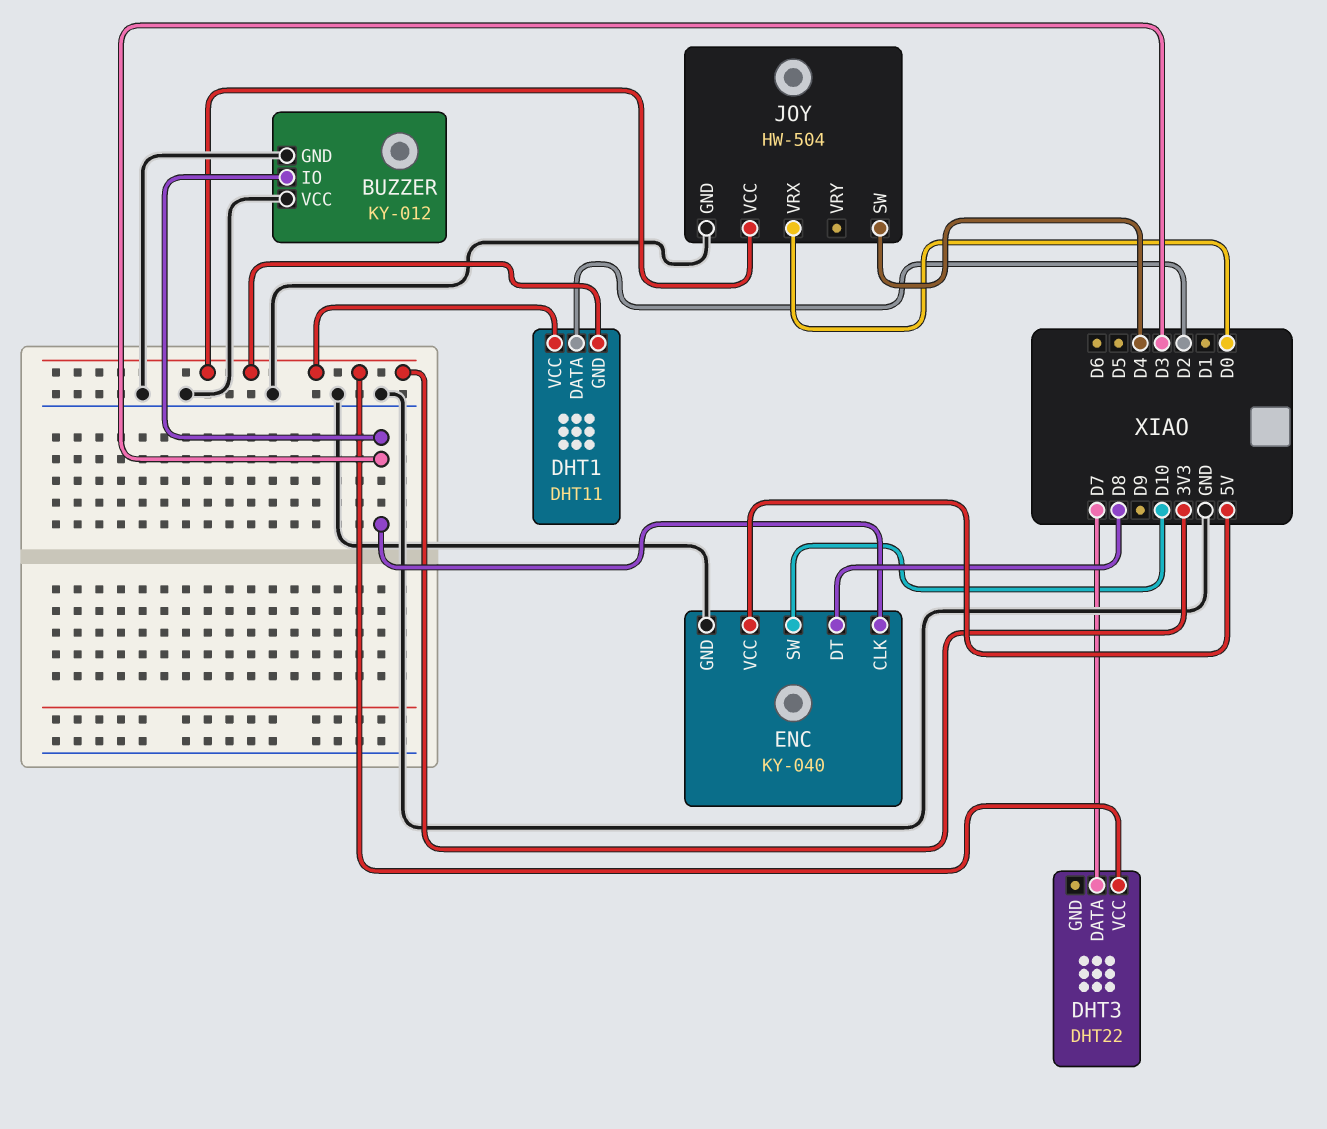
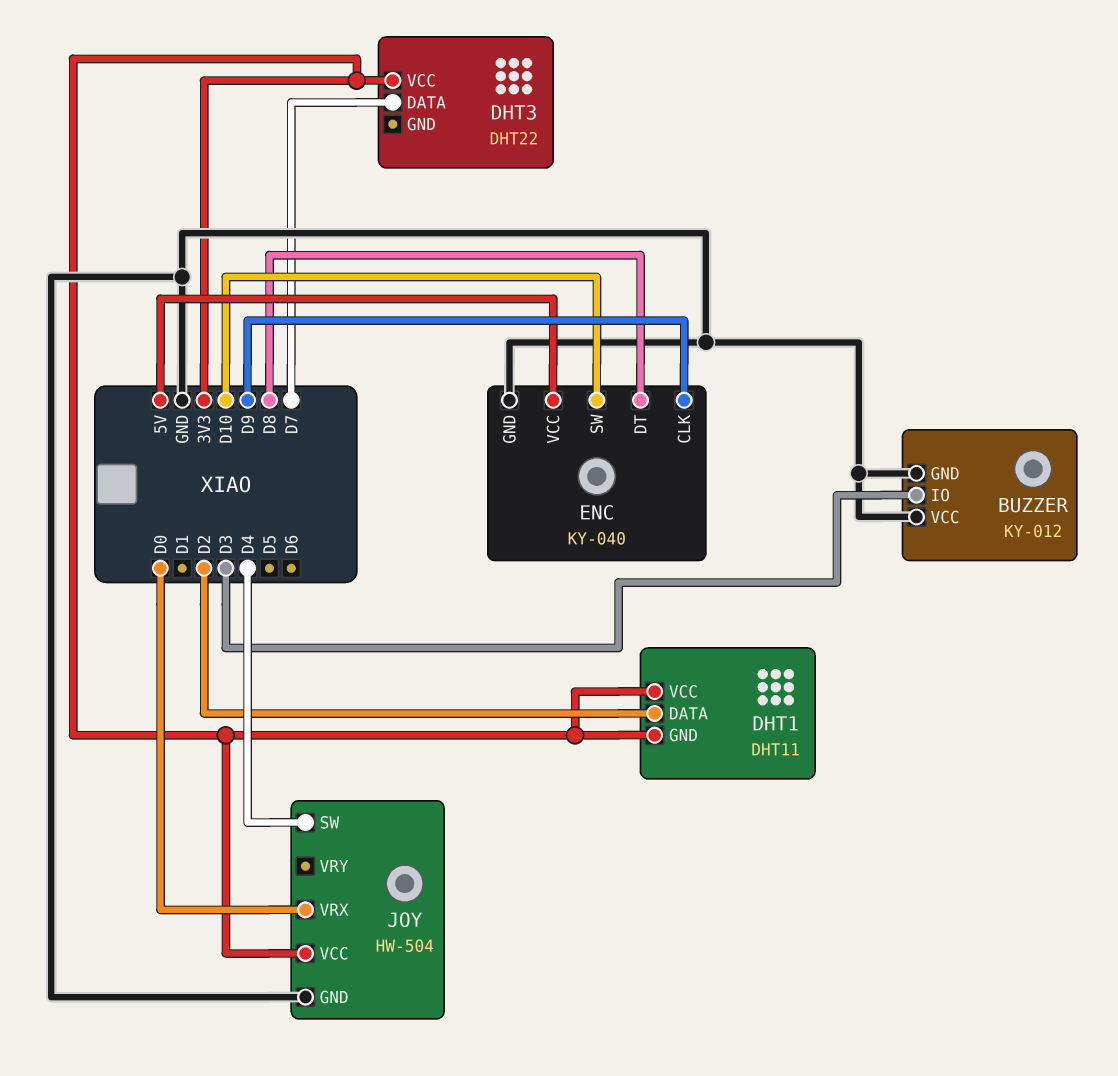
ENC pin CLK: D3 -> D9

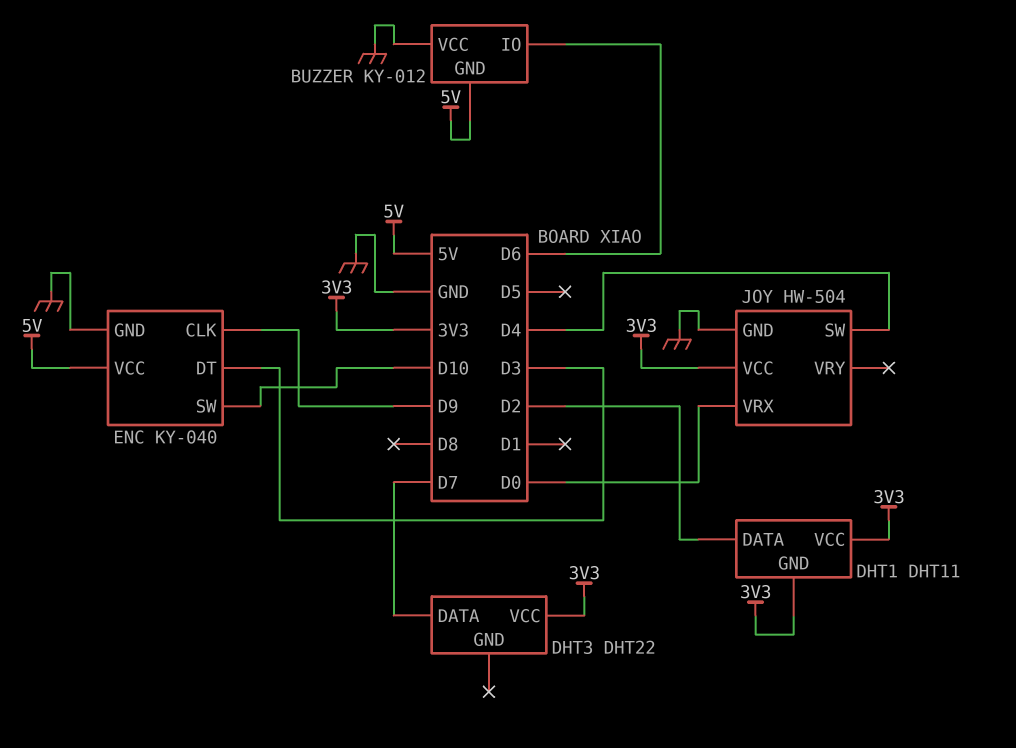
BUZZER pin GND: GND -> 5V
BUZZER pin IO: D3 -> D6
ENC pin DT: D8 -> D3

